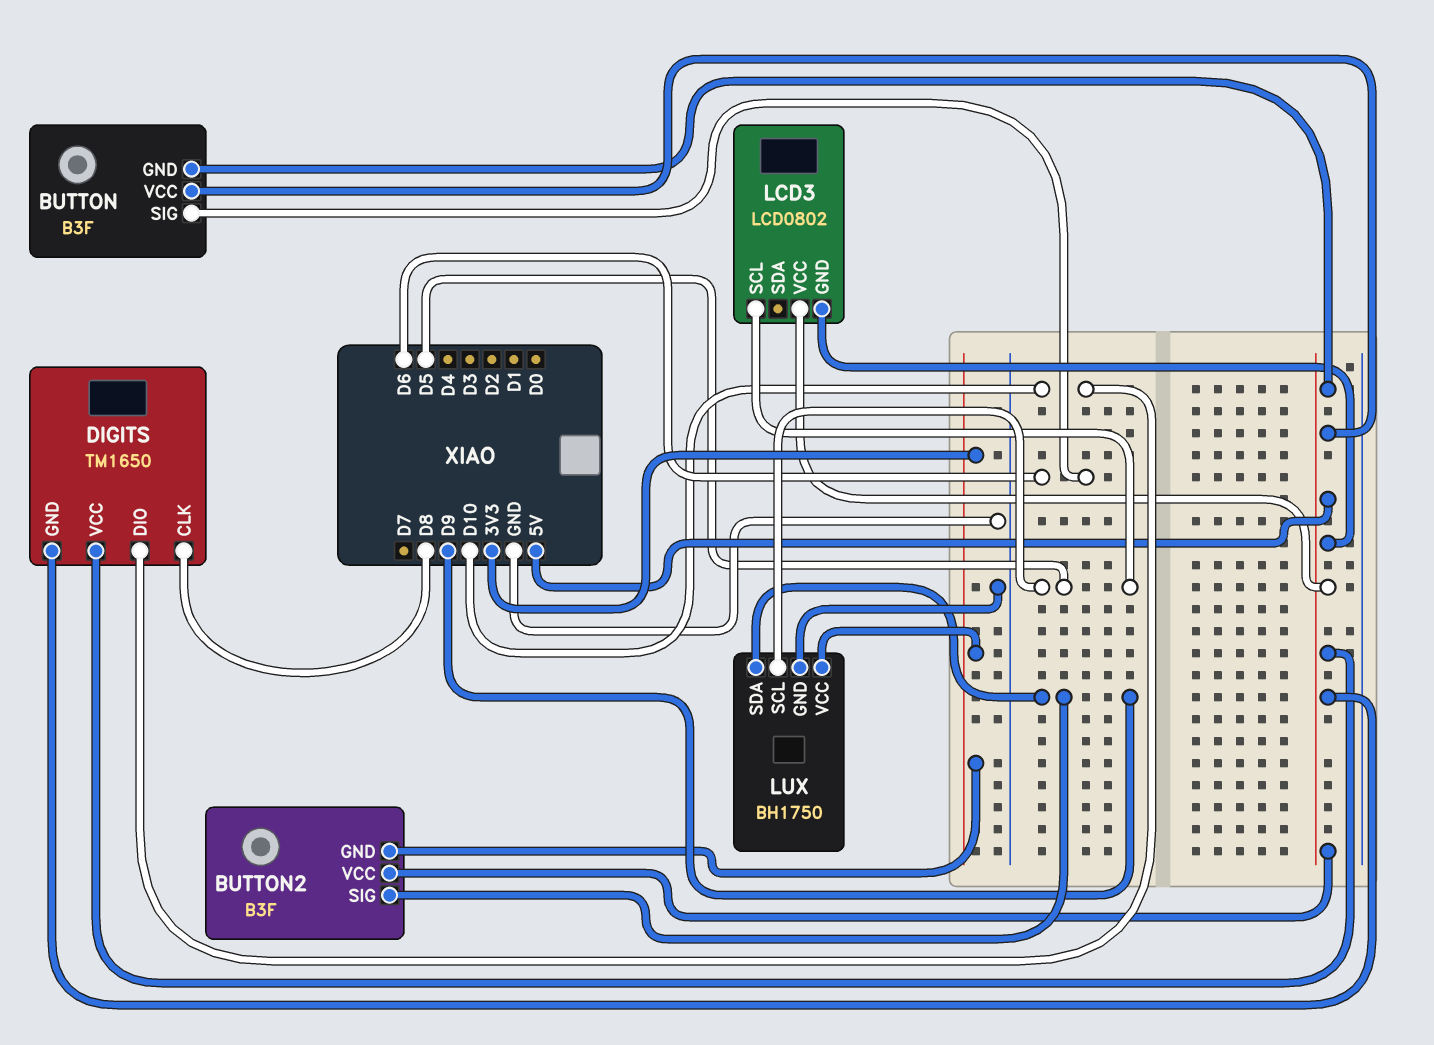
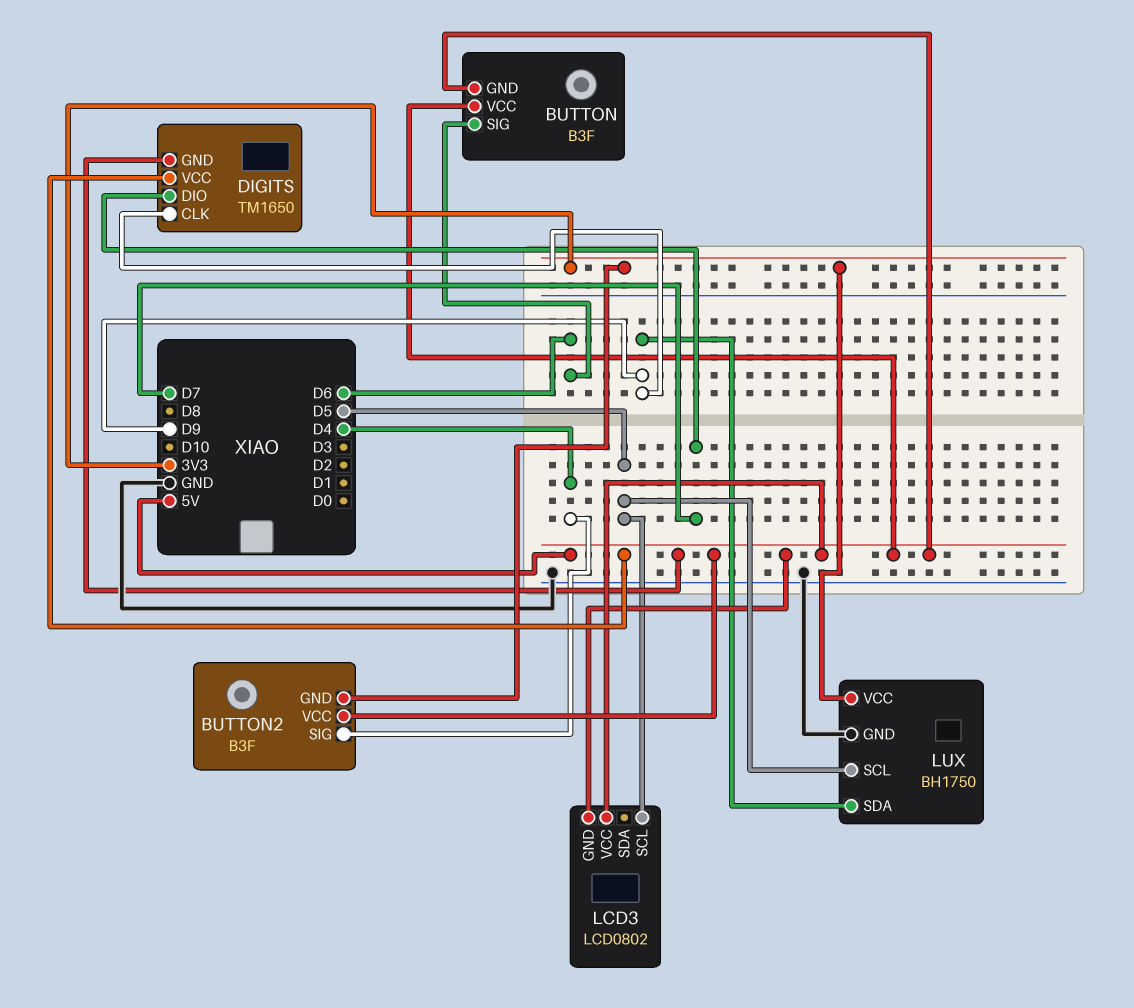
BUTTON2 pin SIG: D9 -> D4
DIGITS pin CLK: D8 -> D9
DIGITS pin DIO: D10 -> D7

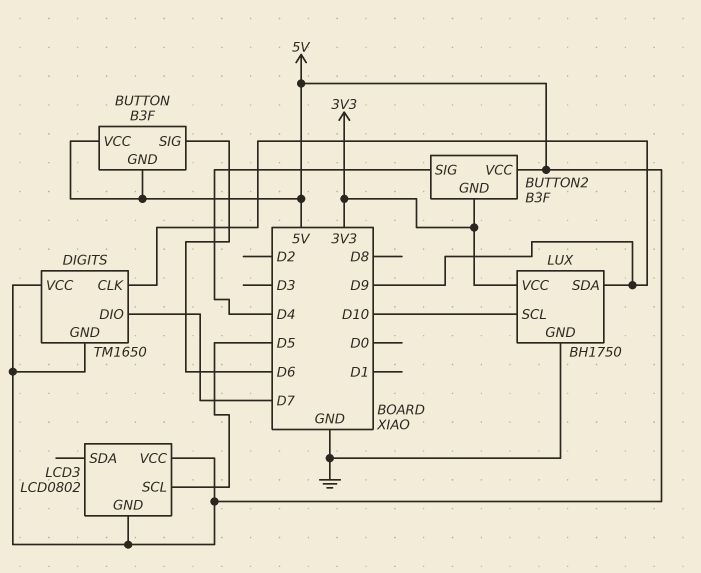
LUX pin SCL: D5 -> D10

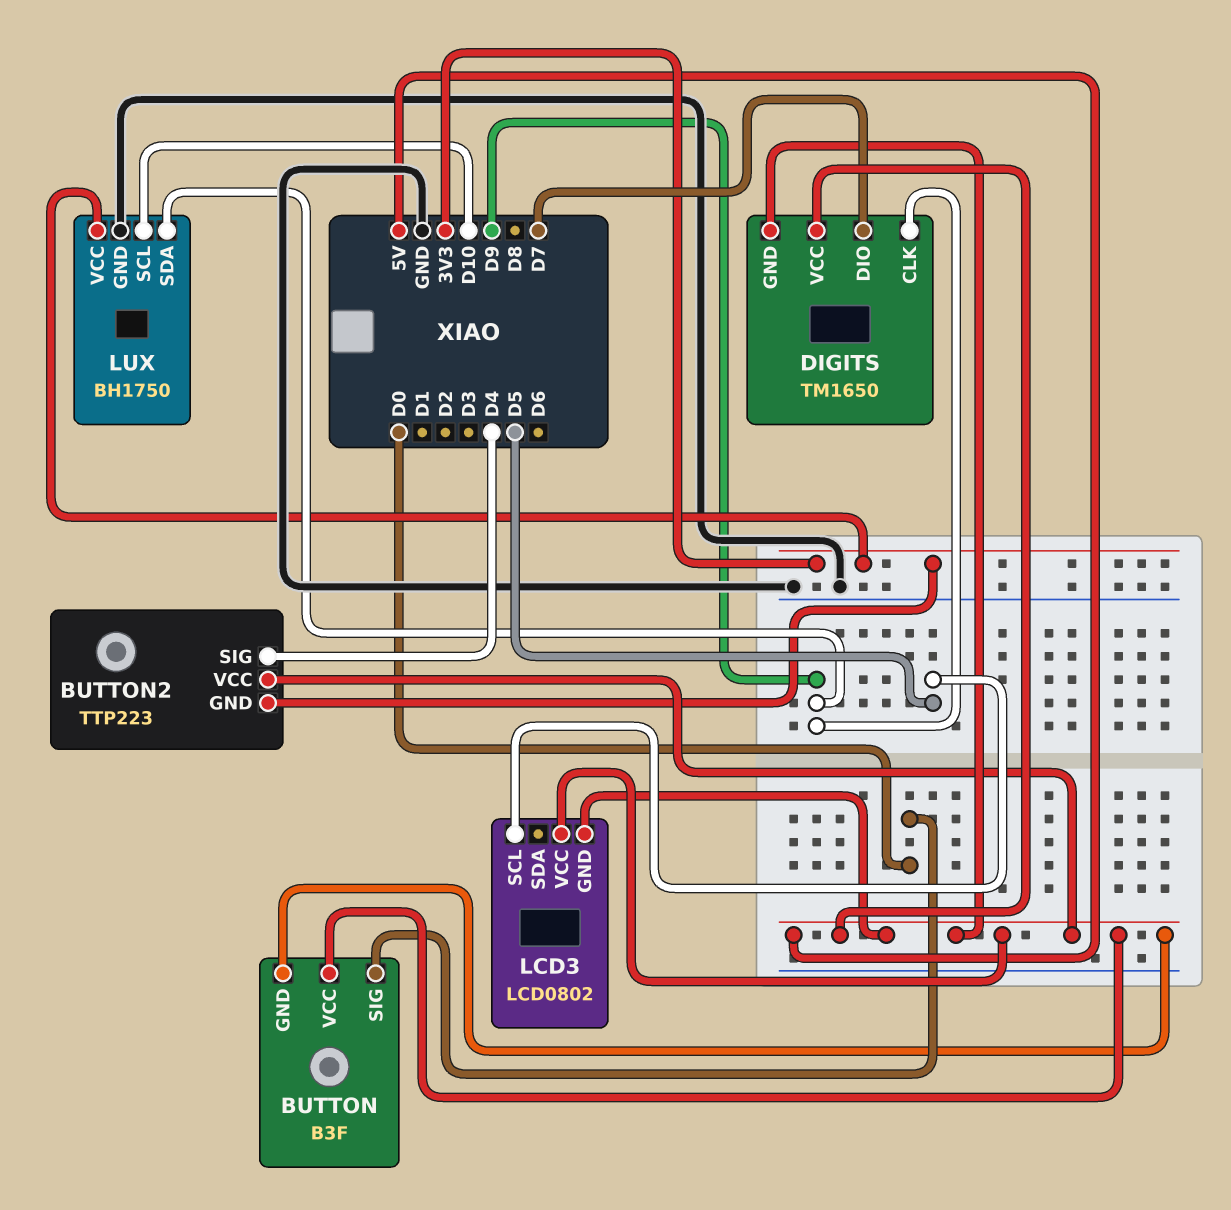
BUTTON pin SIG: D6 -> D0
BUTTON2: B3F -> TTP223

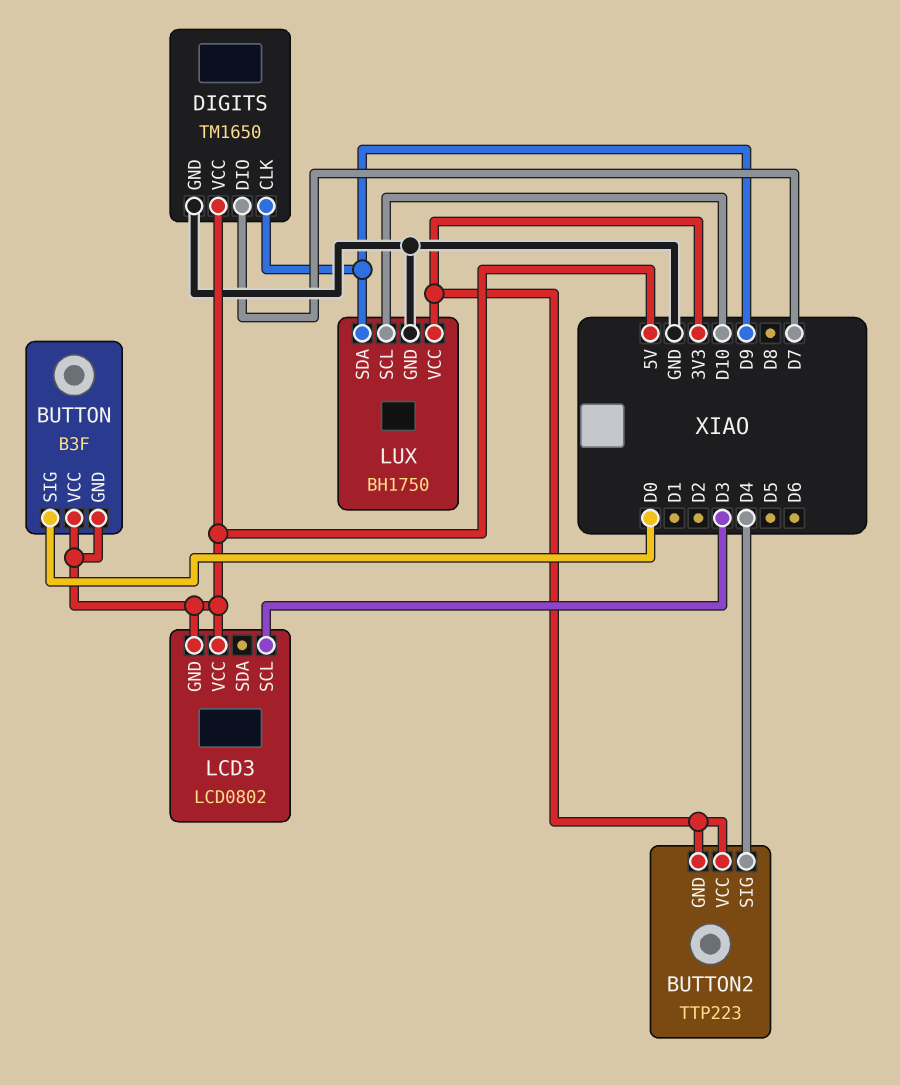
BUTTON2 pin VCC: 5V -> 3V3
DIGITS pin GND: 5V -> GND
LCD3 pin SCL: D5 -> D3

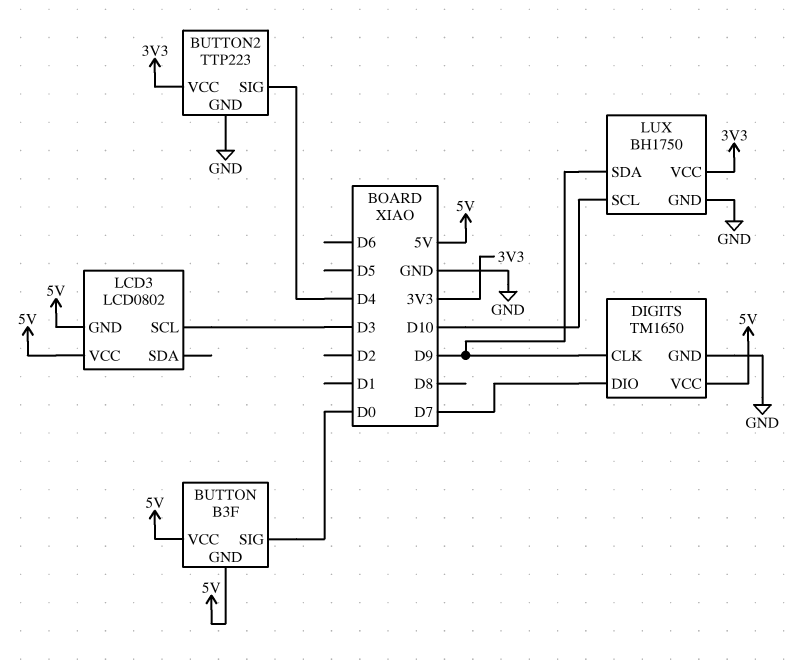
BUTTON2 pin GND: 3V3 -> GND

